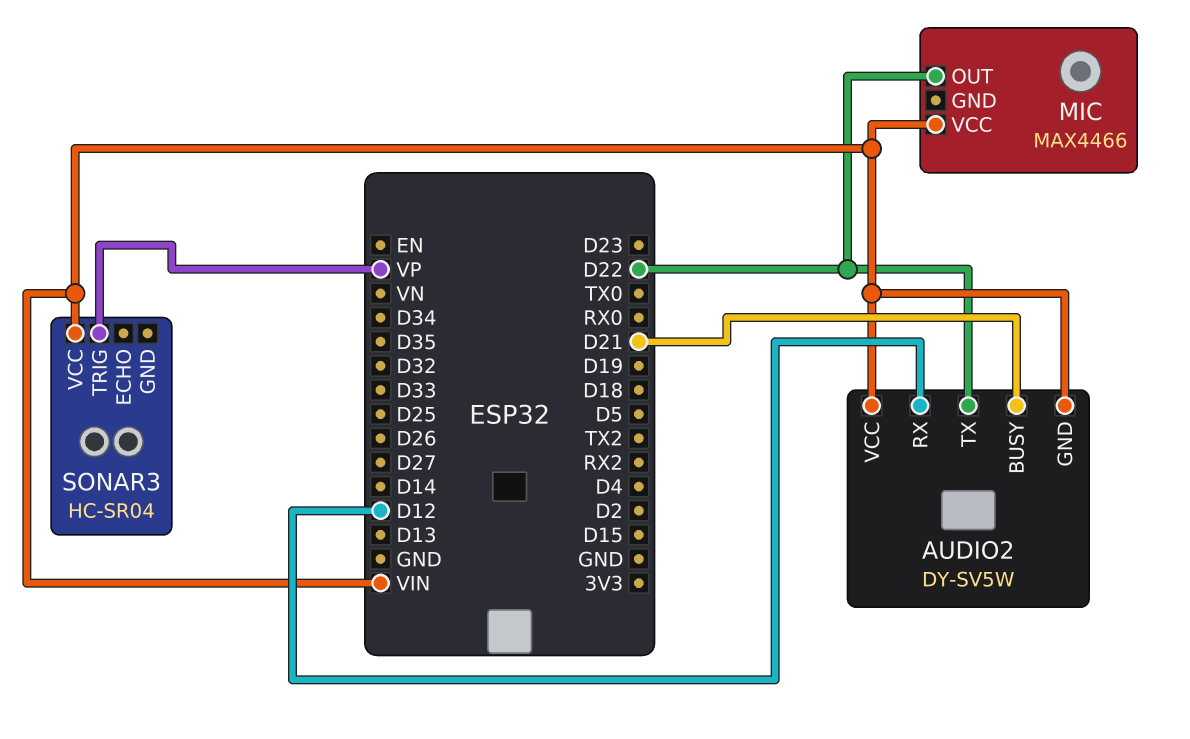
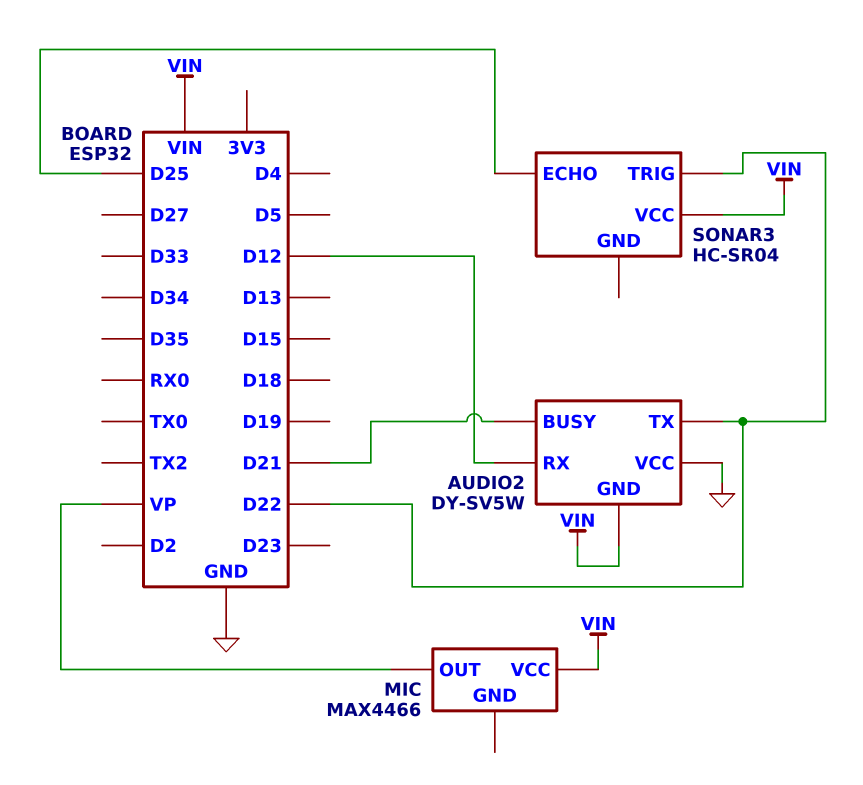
AUDIO2 pin VCC: VIN -> GND
MIC pin OUT: D22 -> VP
SONAR3 pin ECHO: none -> D25
SONAR3 pin TRIG: VP -> D22

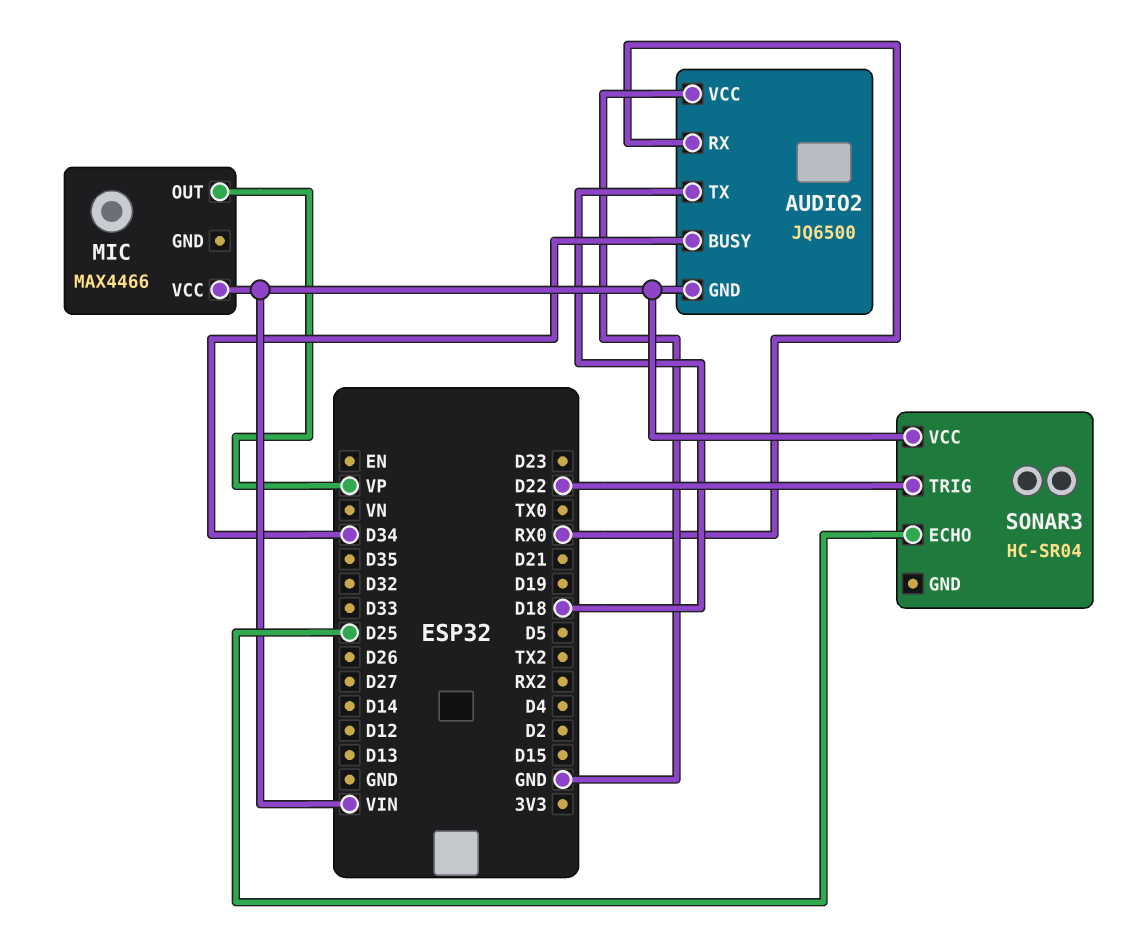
AUDIO2: DY-SV5W -> JQ6500
AUDIO2 pin BUSY: D21 -> D34
AUDIO2 pin RX: D12 -> RX0
AUDIO2 pin TX: D22 -> D18

